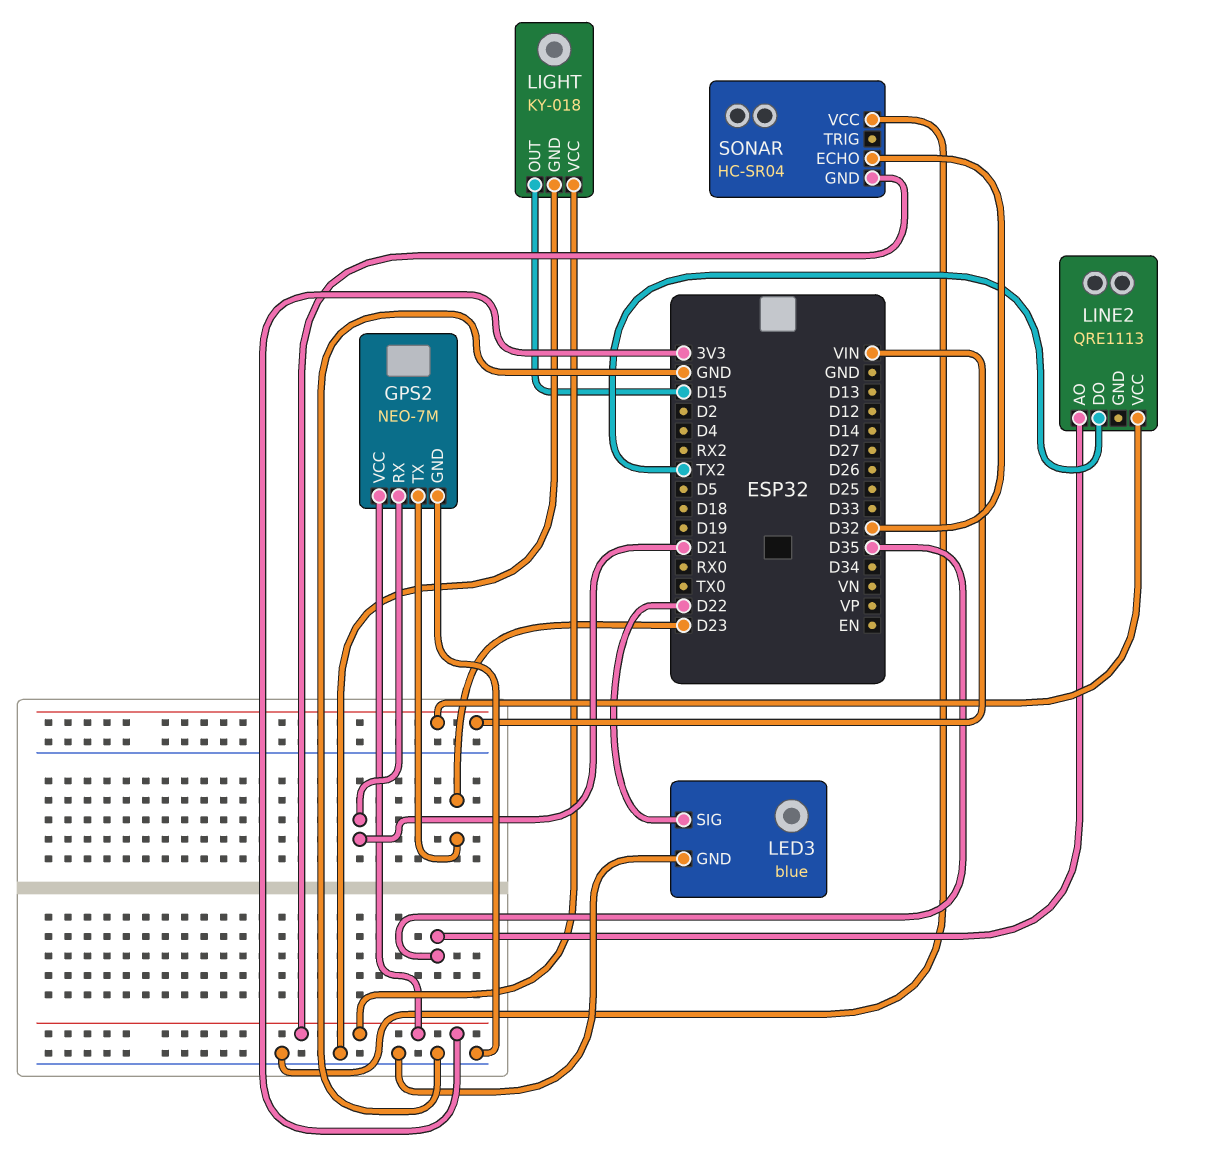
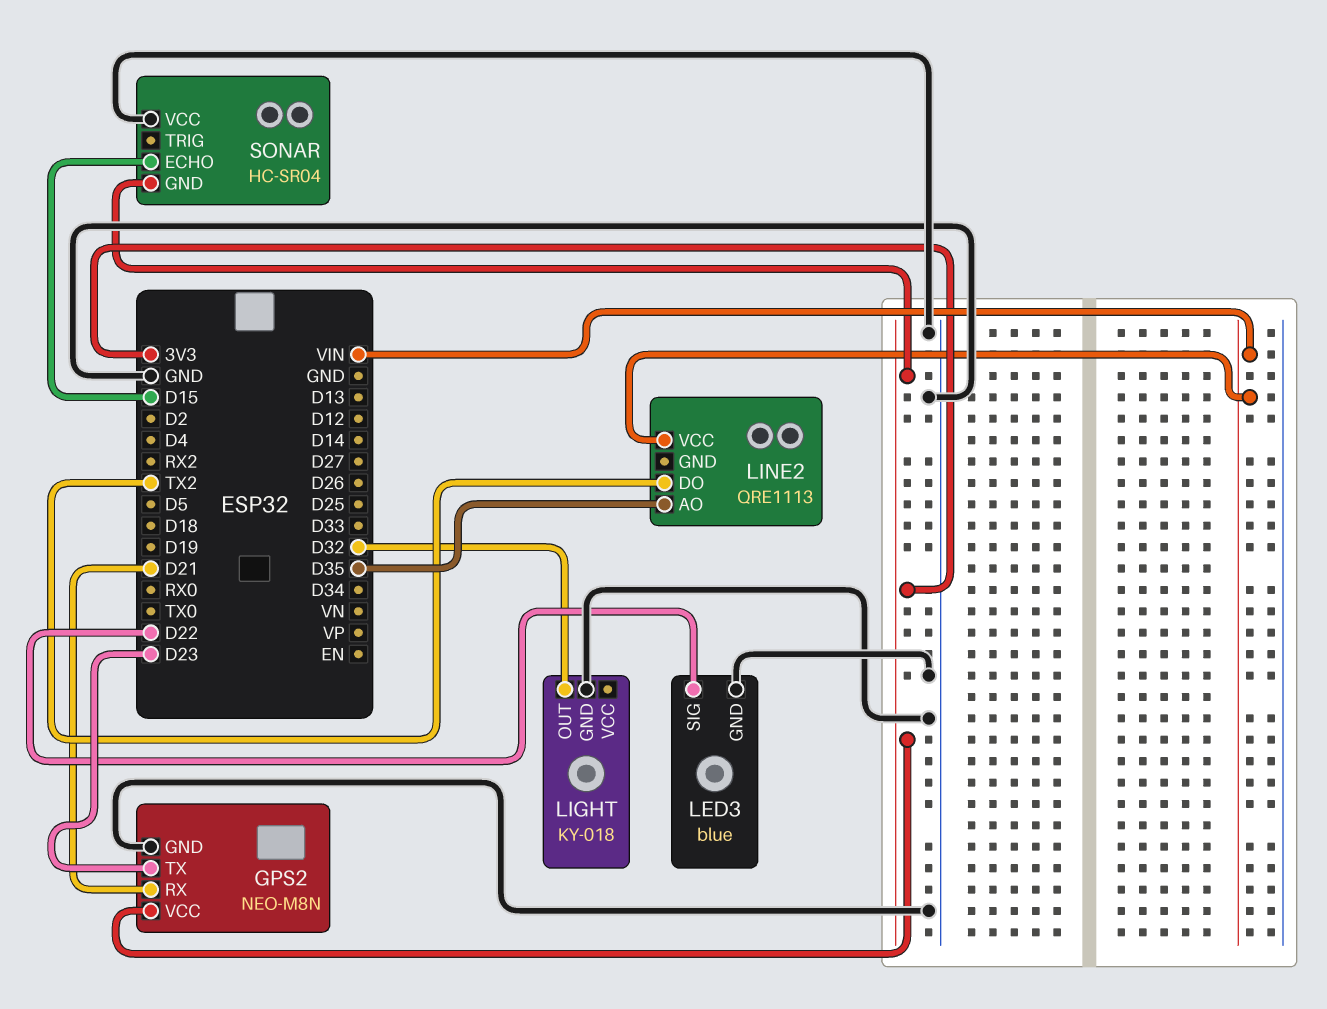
GPS2: NEO-7M -> NEO-M8N
LIGHT pin OUT: D15 -> D32
LIGHT pin VCC: 3V3 -> none
SONAR pin ECHO: D32 -> D15

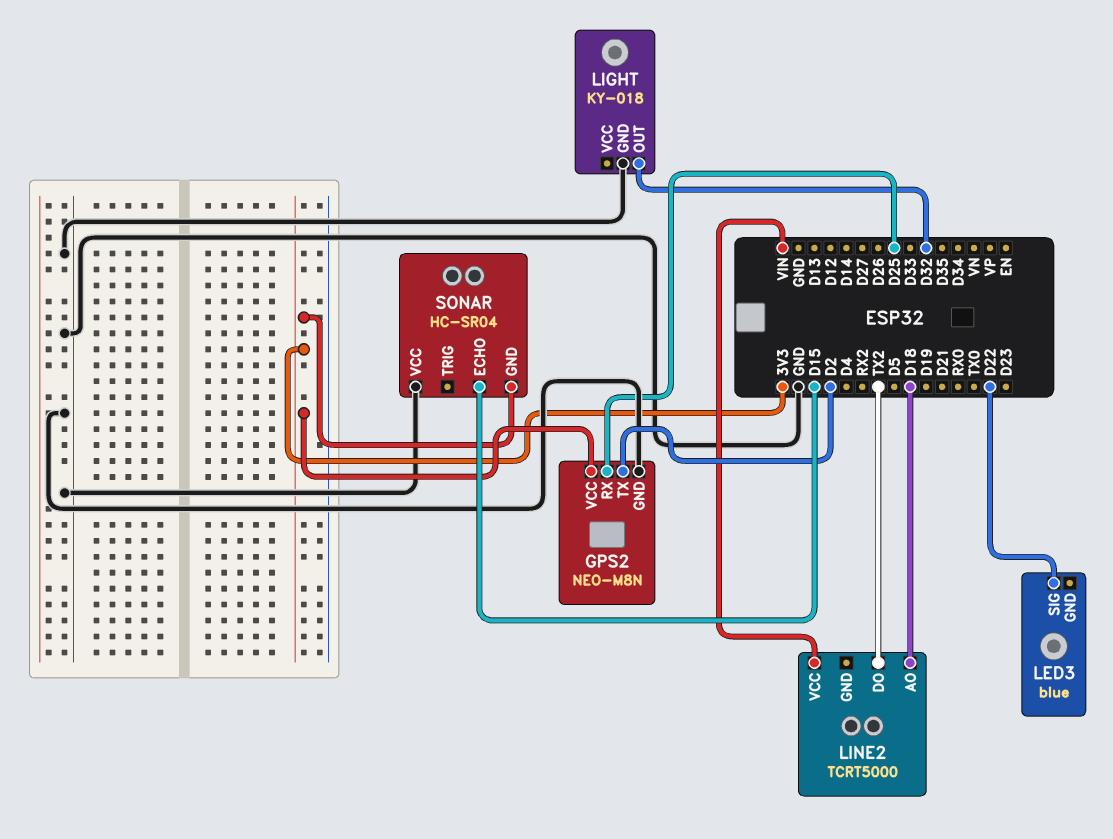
GPS2 pin RX: D21 -> D25
GPS2 pin TX: D23 -> D2
LED3 pin GND: GND -> none
LINE2: QRE1113 -> TCRT5000
LINE2 pin AO: D35 -> D18

